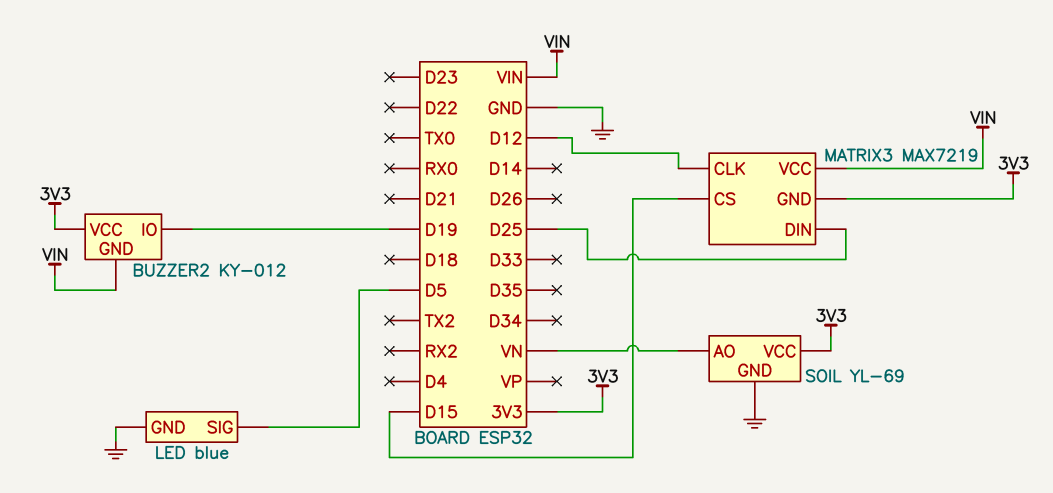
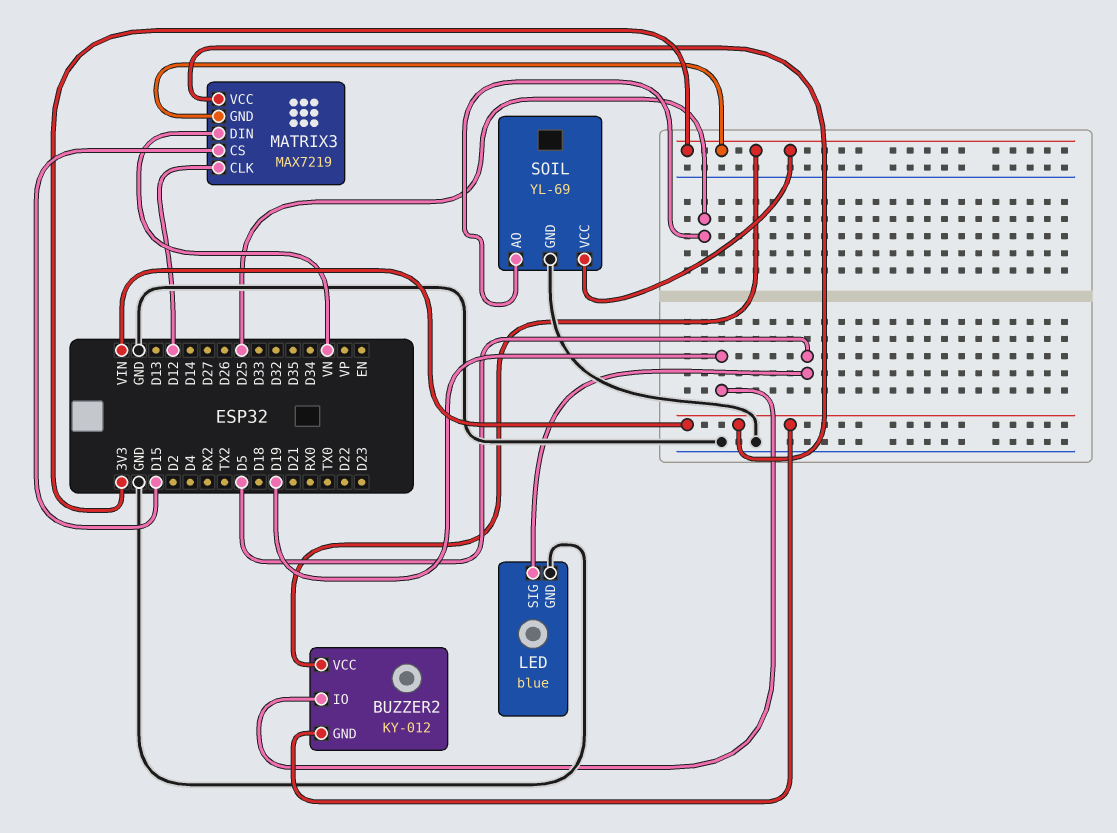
MATRIX3 pin DIN: D25 -> VN
SOIL pin AO: VN -> D25

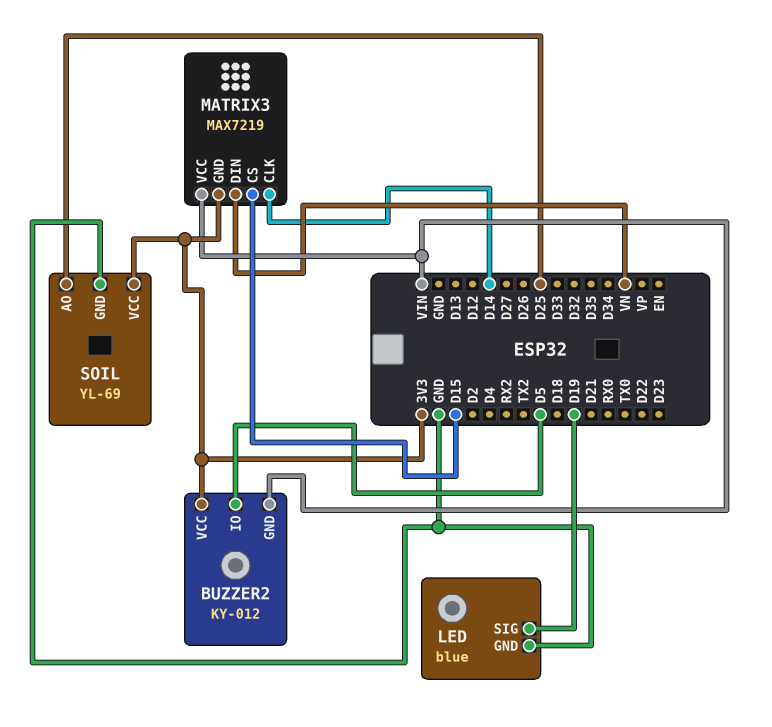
BUZZER2 pin IO: D19 -> D5
LED pin SIG: D5 -> D19
MATRIX3 pin CLK: D12 -> D14

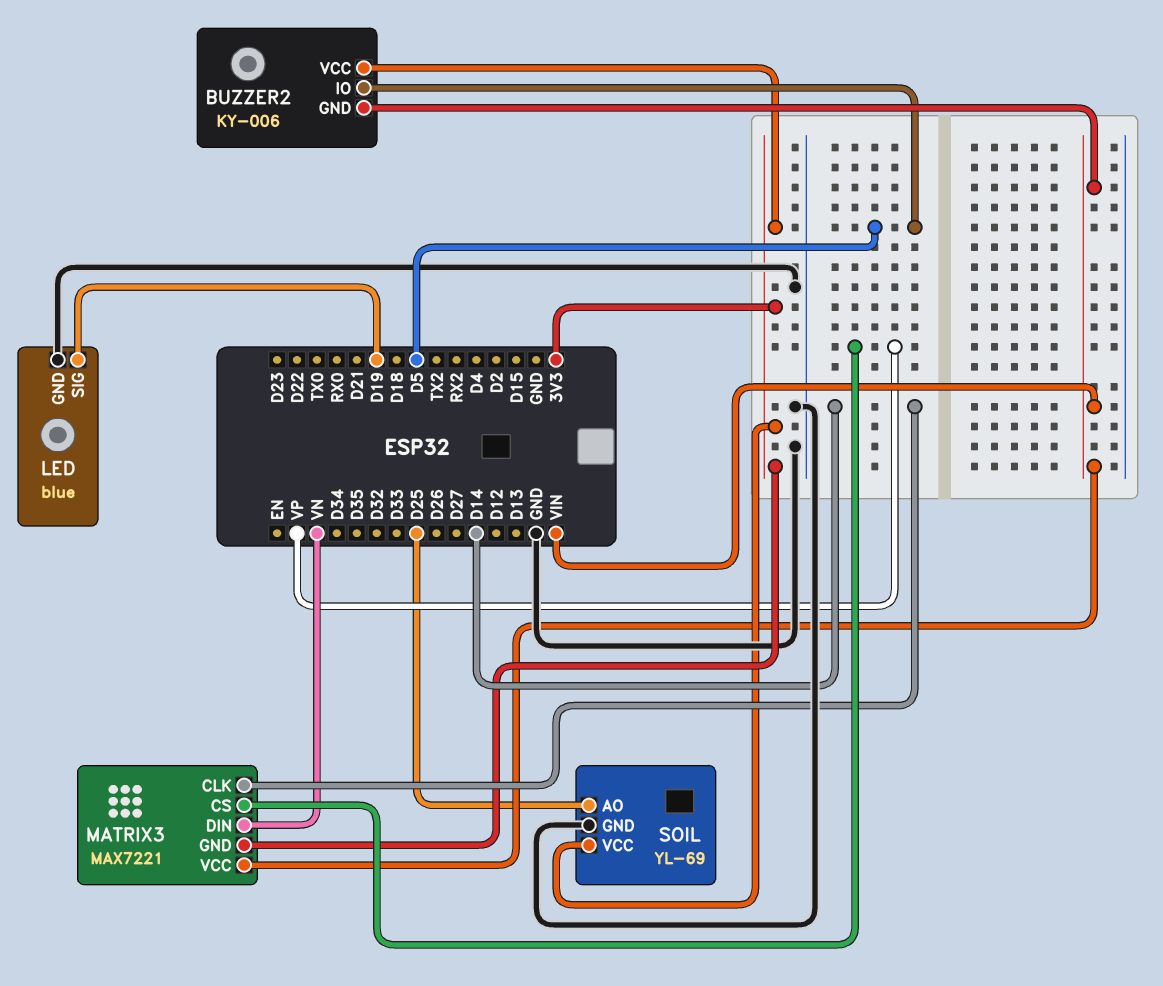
BUZZER2: KY-012 -> KY-006
MATRIX3: MAX7219 -> MAX7221
MATRIX3 pin CS: D15 -> VP

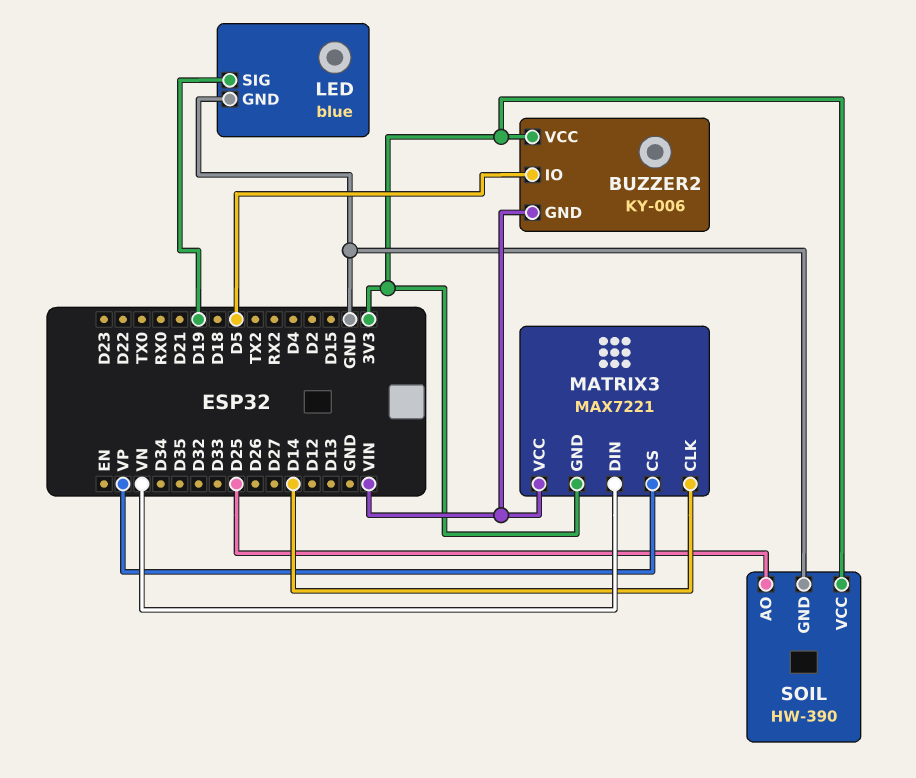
SOIL: YL-69 -> HW-390

